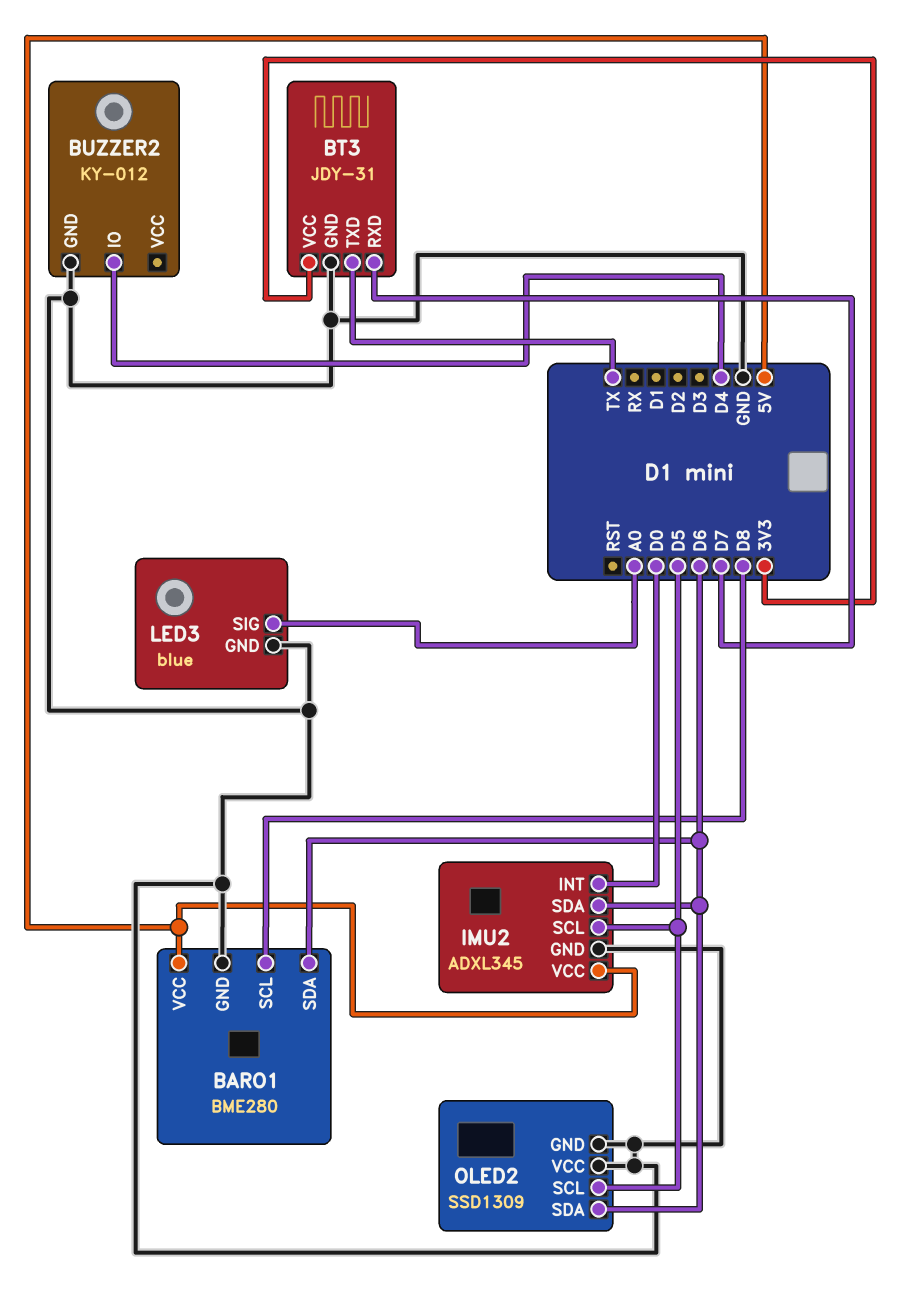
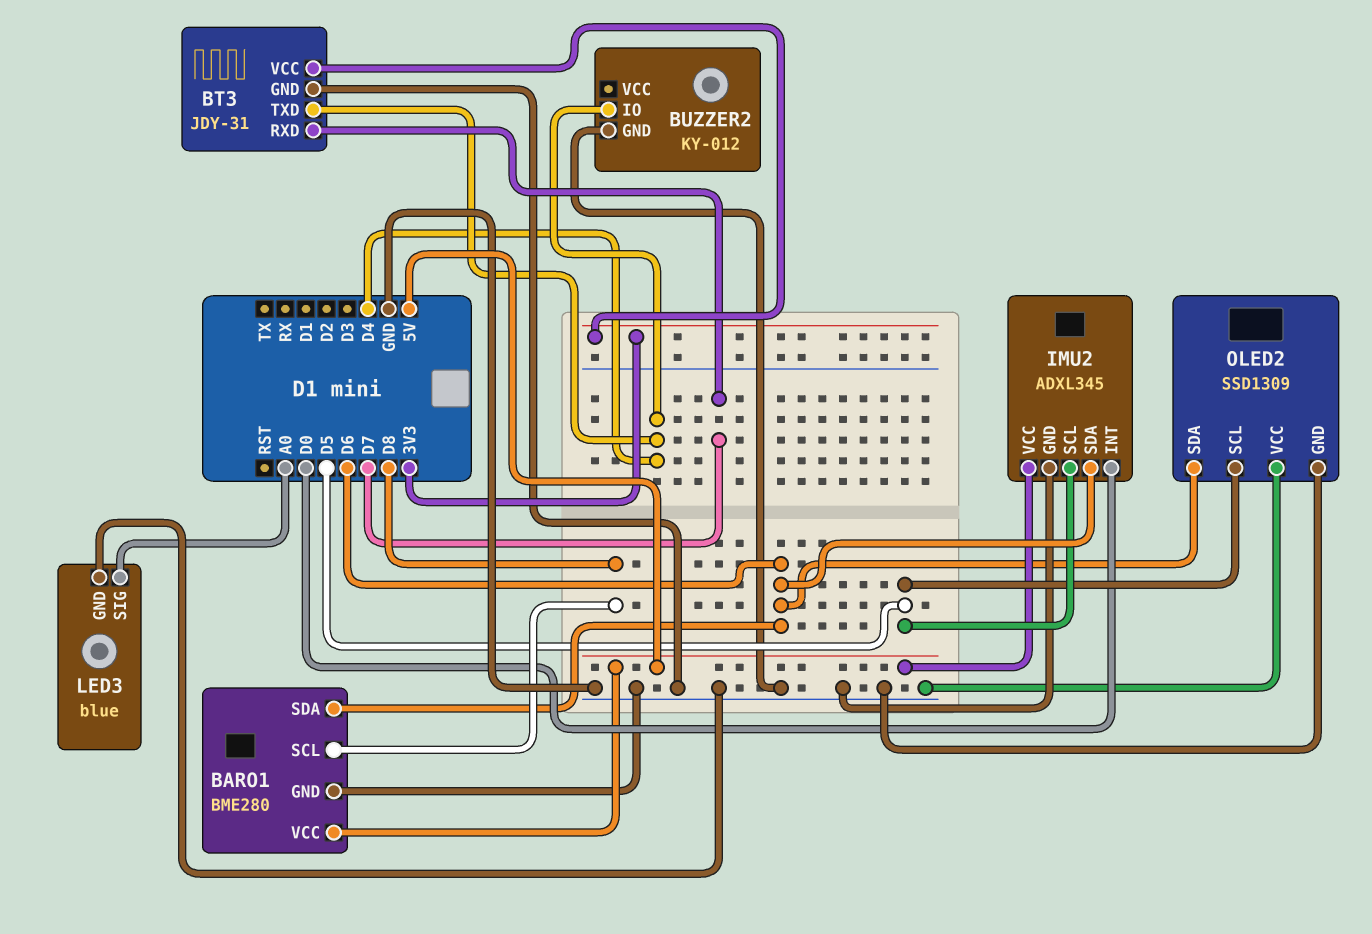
BT3 pin TXD: TX -> D4

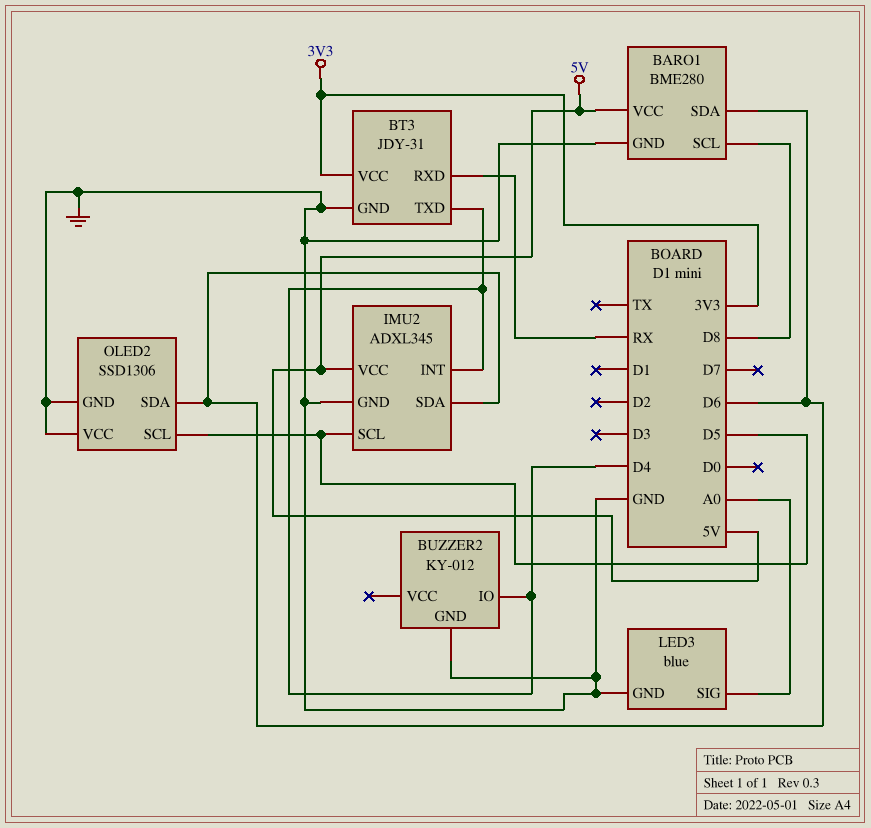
BT3 pin RXD: D7 -> RX
IMU2 pin INT: D0 -> D4
OLED2: SSD1309 -> SSD1306

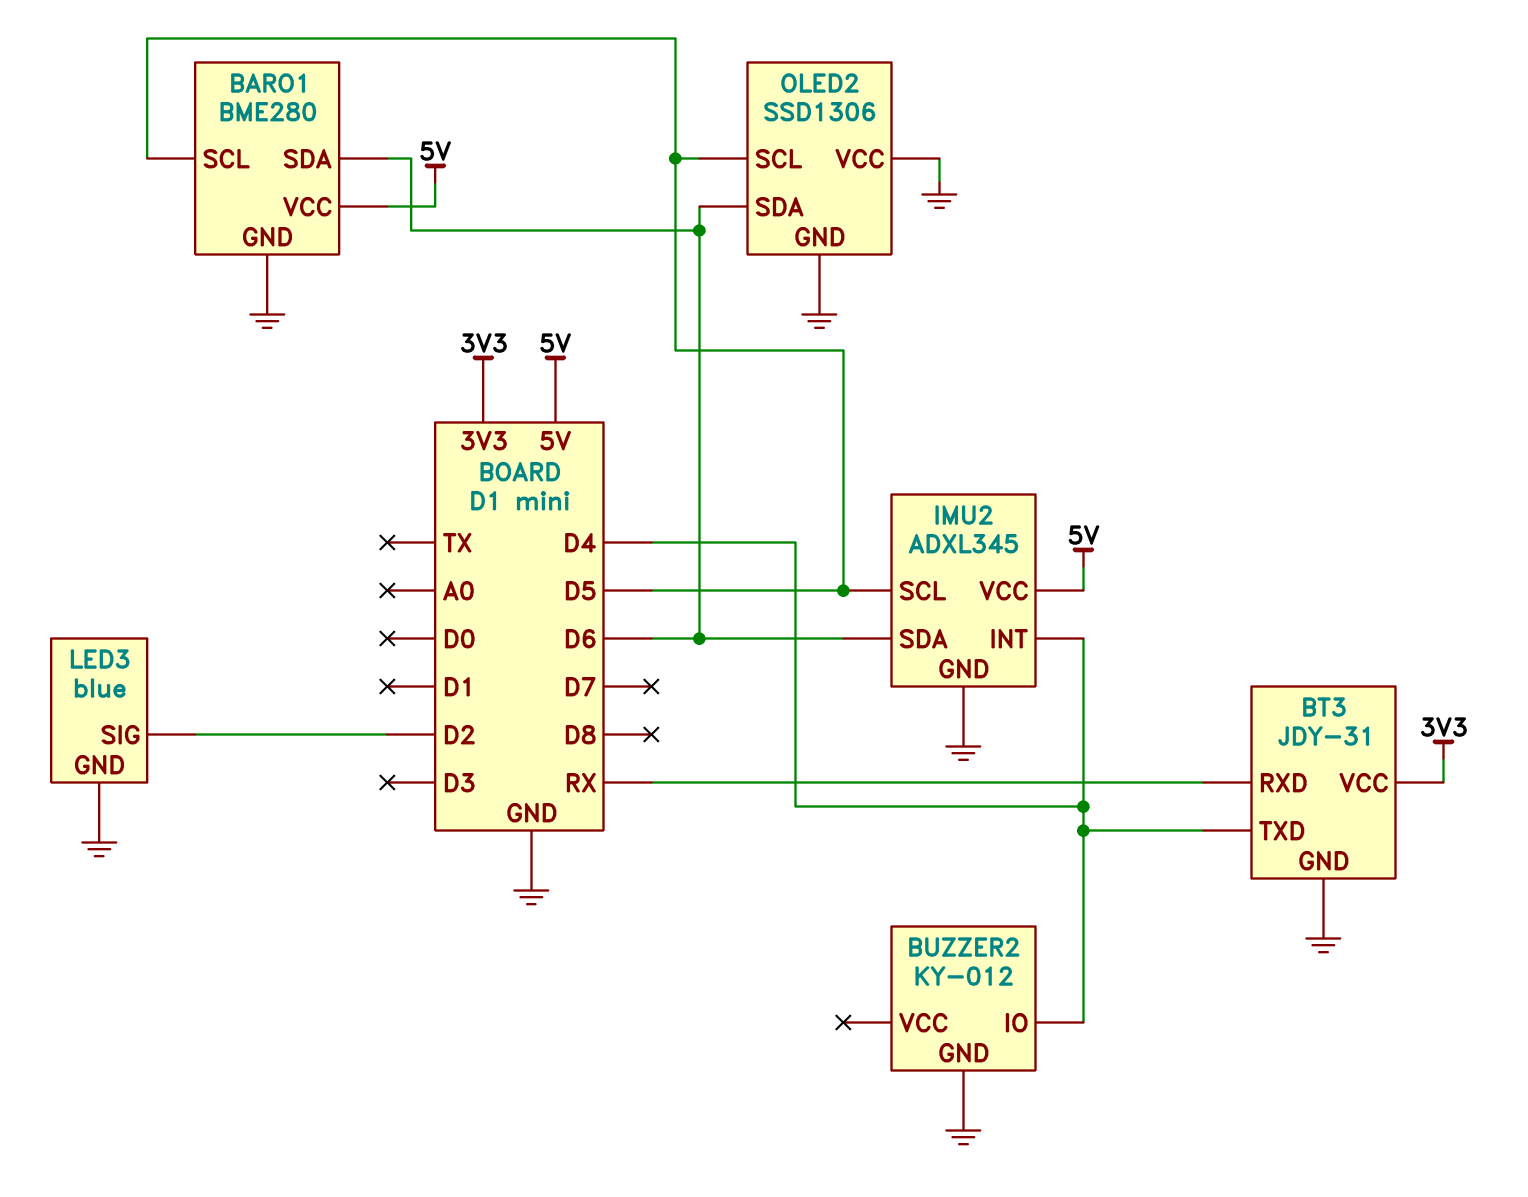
BARO1 pin SCL: D8 -> D5
LED3 pin SIG: A0 -> D2

